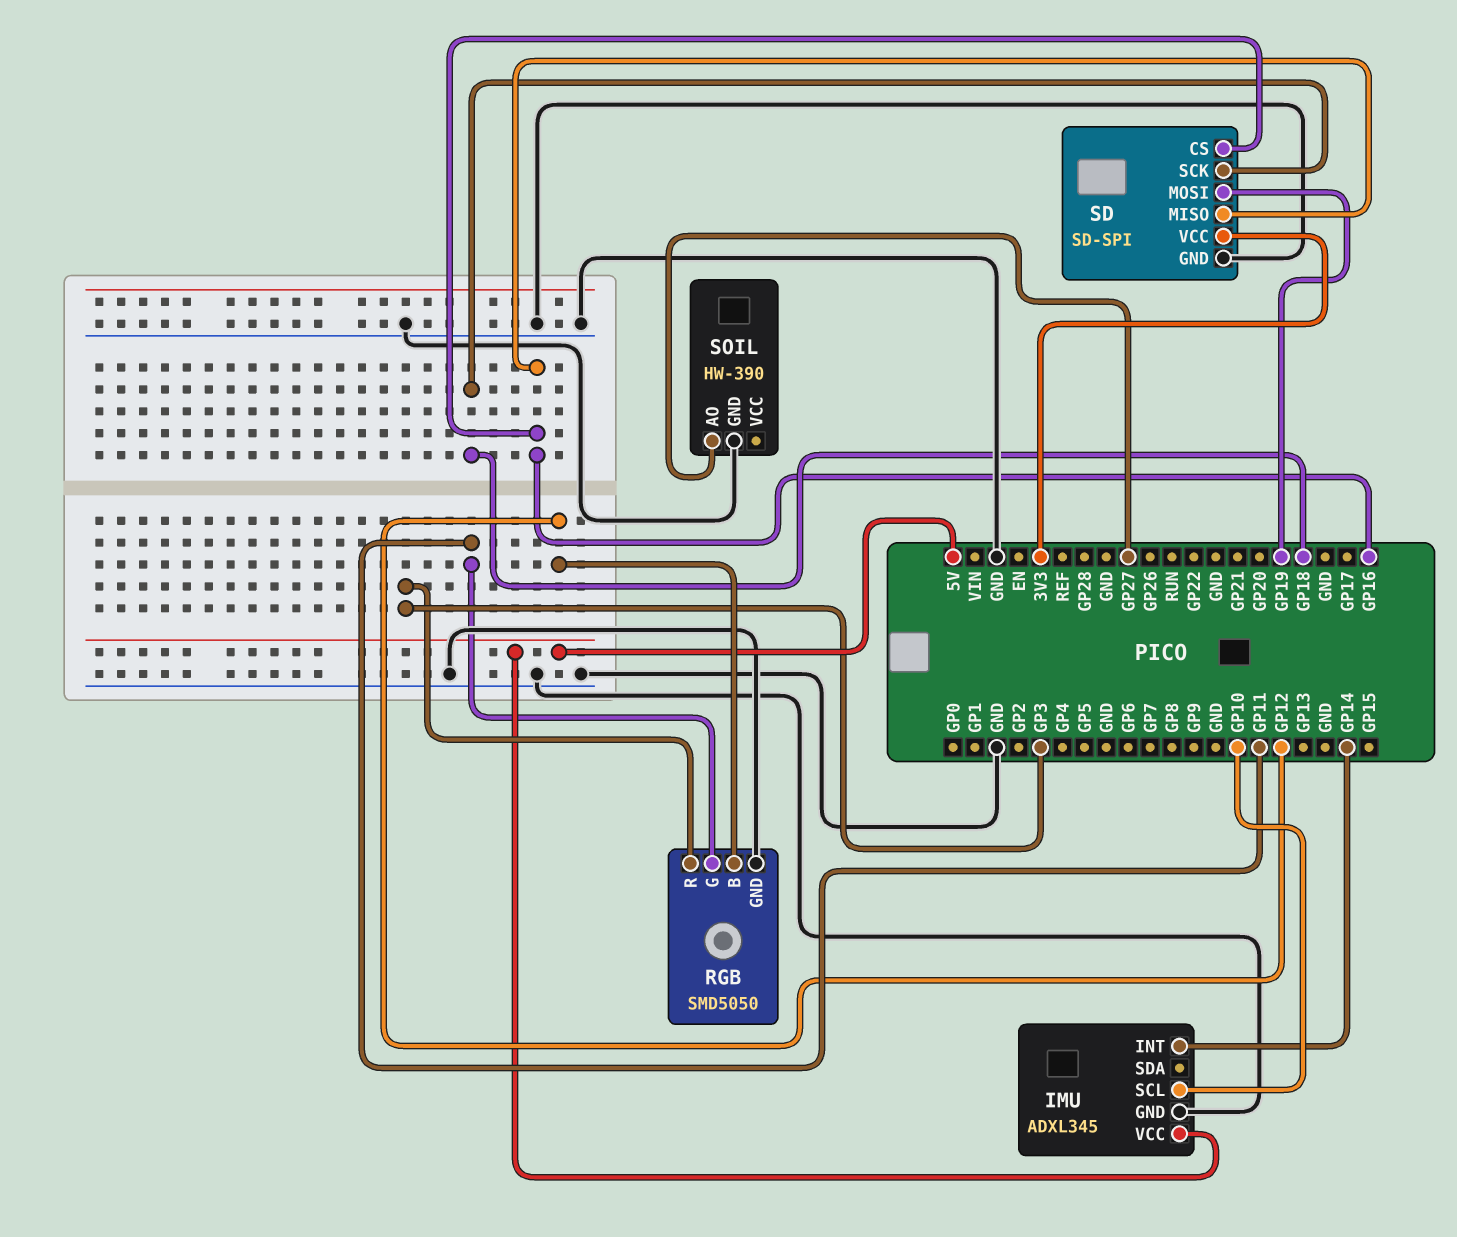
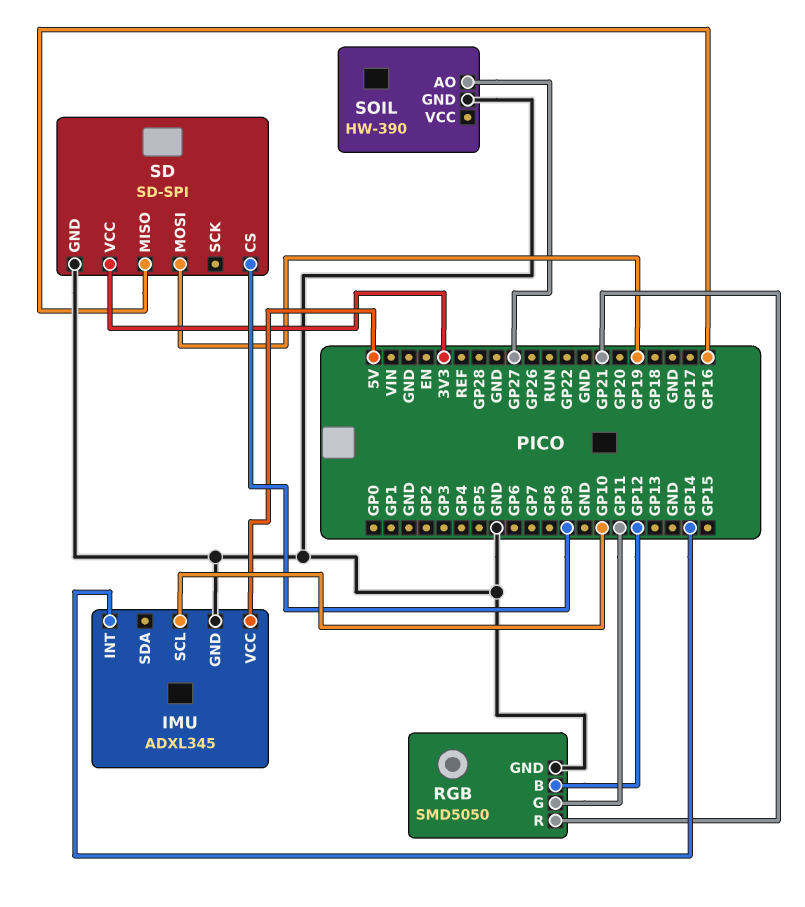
RGB pin R: GP3 -> GP21
SD pin CS: GP16 -> GP9
SD pin SCK: GP18 -> none

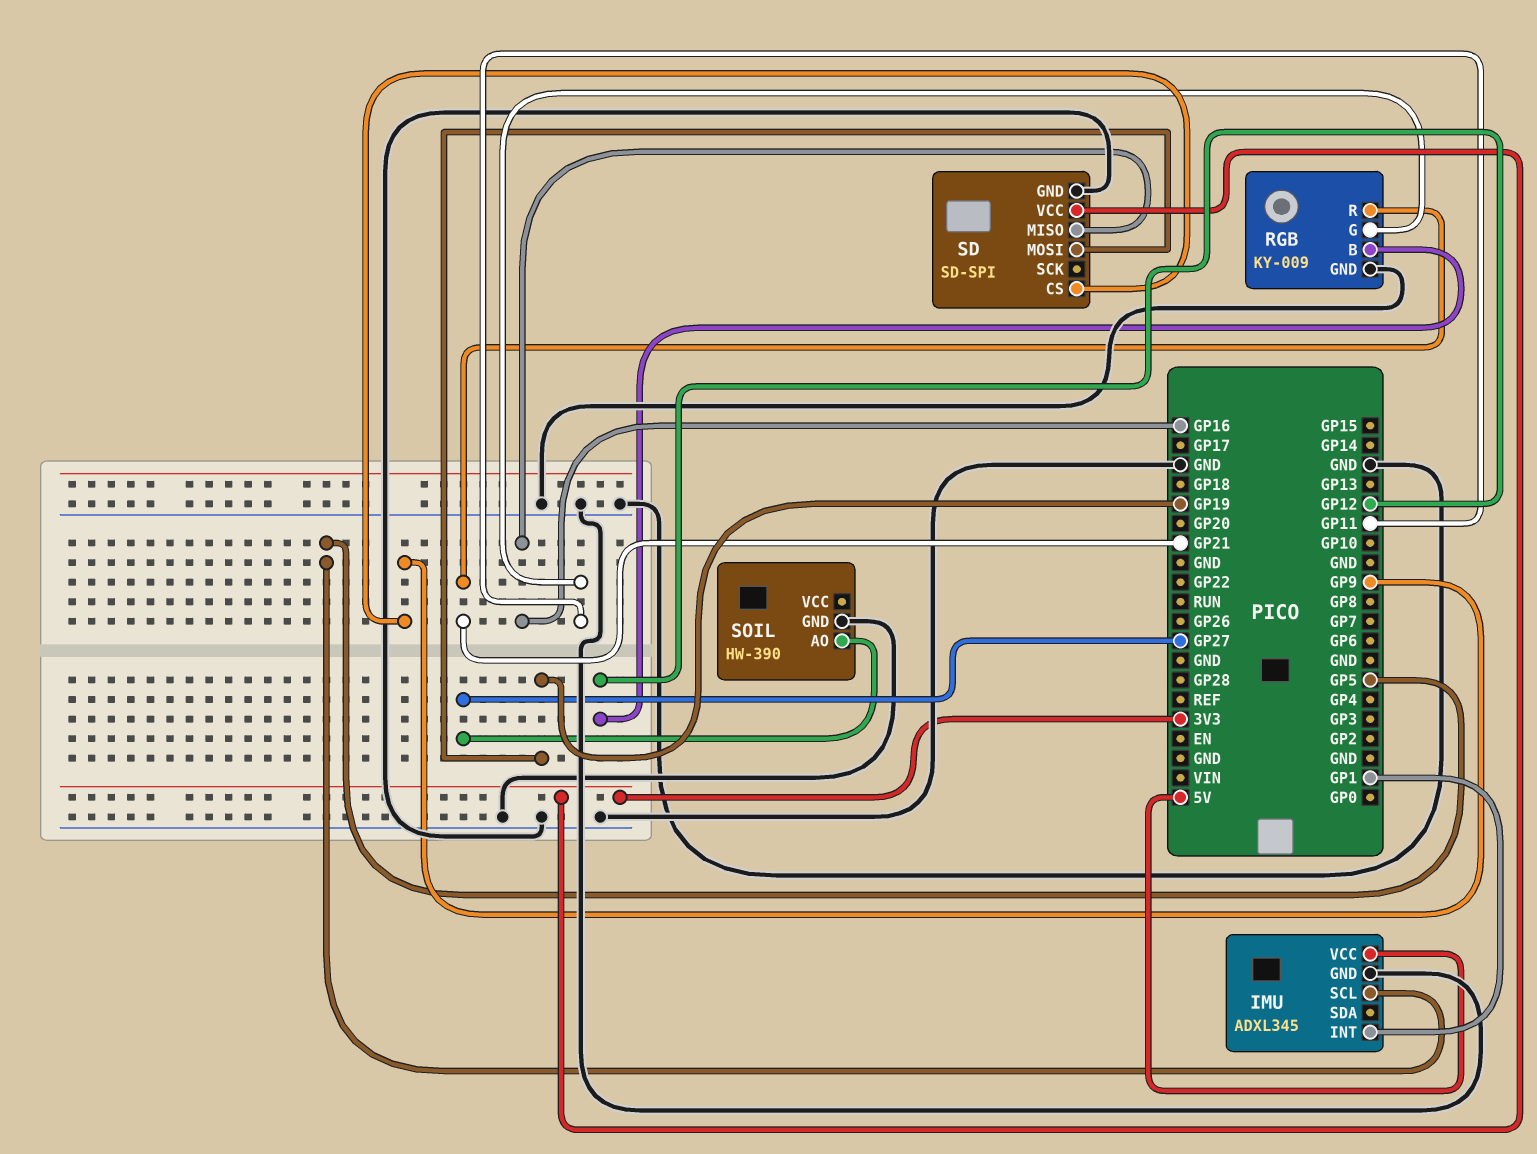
IMU pin INT: GP14 -> GP1
IMU pin SCL: GP10 -> GP5
RGB: SMD5050 -> KY-009

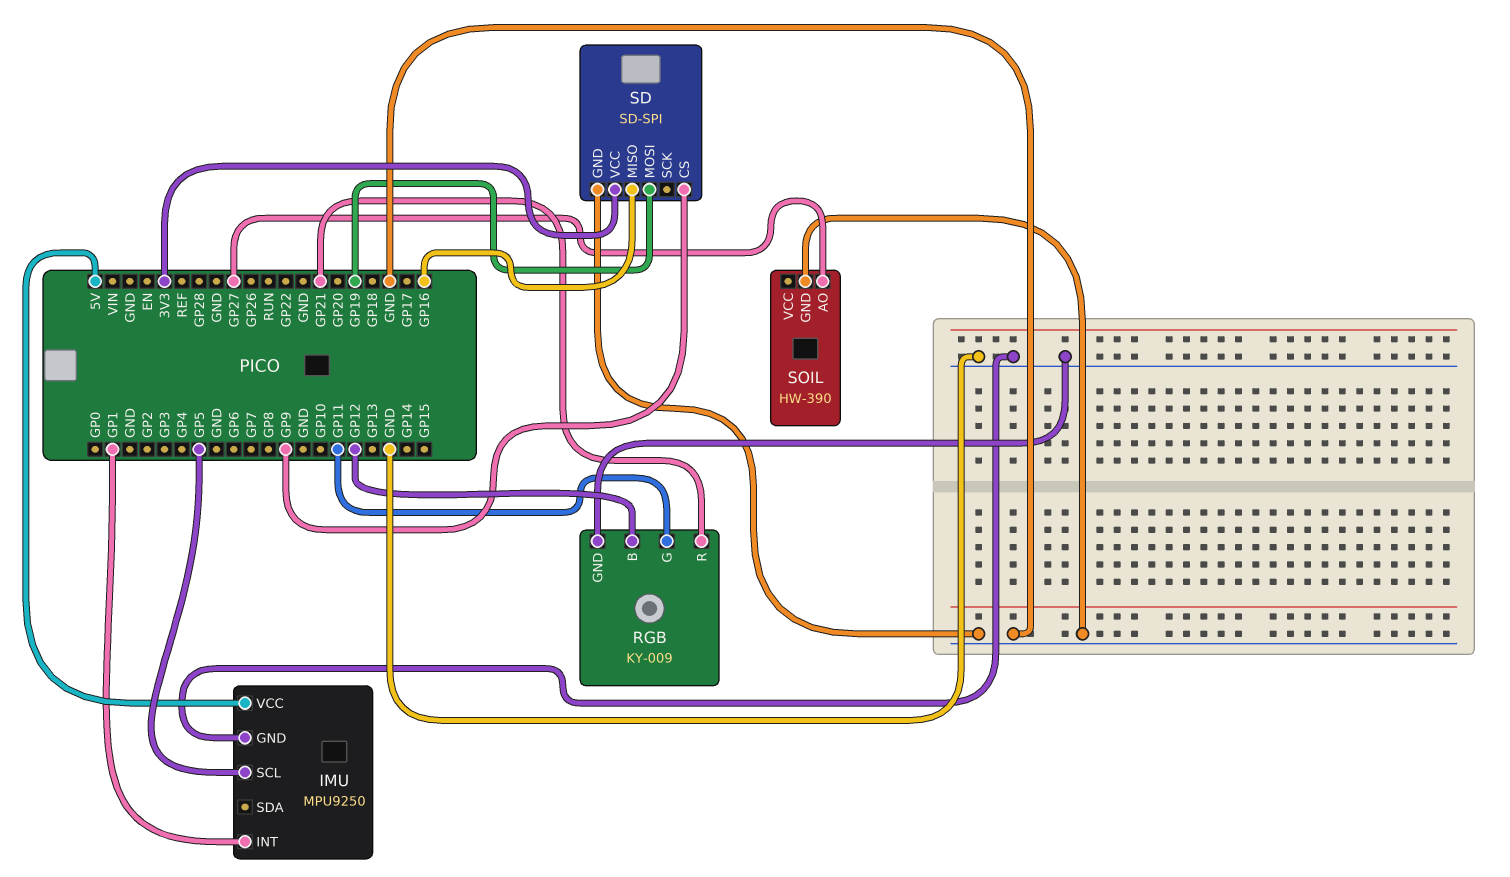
IMU: ADXL345 -> MPU9250

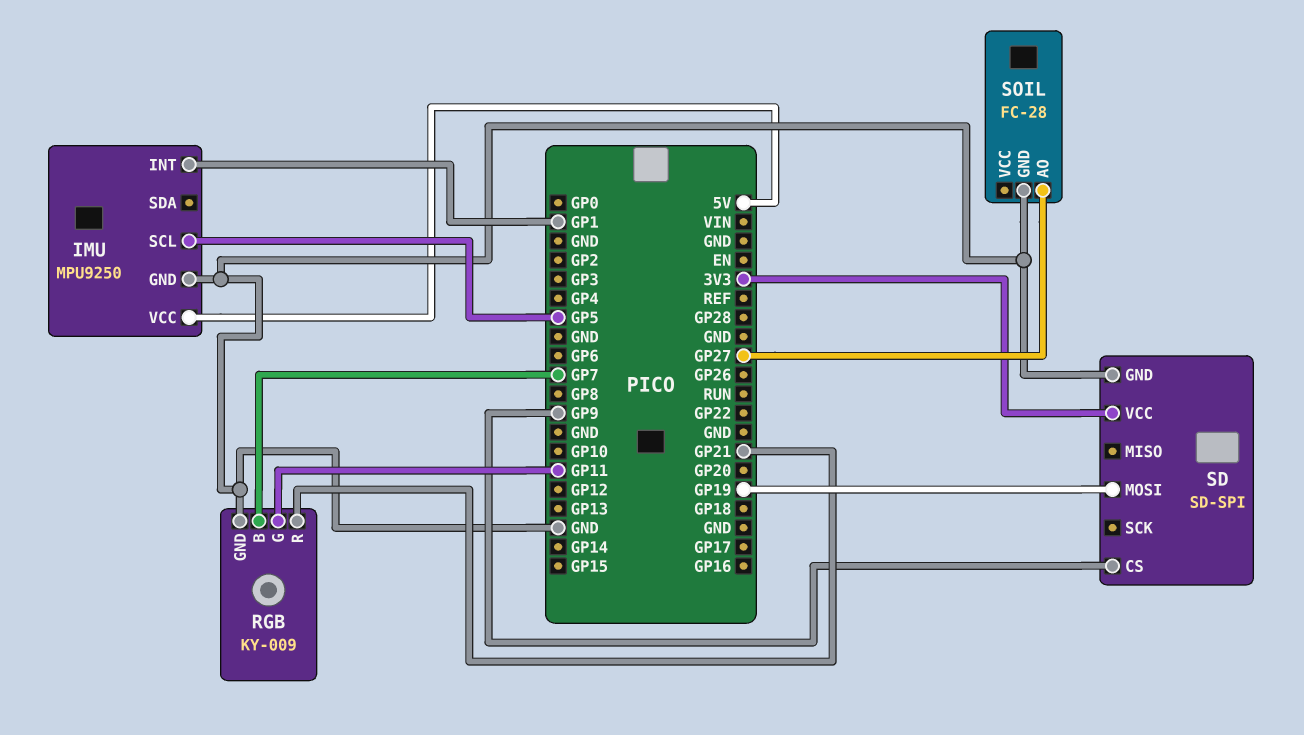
RGB pin B: GP12 -> GP7
SD pin MISO: GP16 -> none
SOIL: HW-390 -> FC-28

